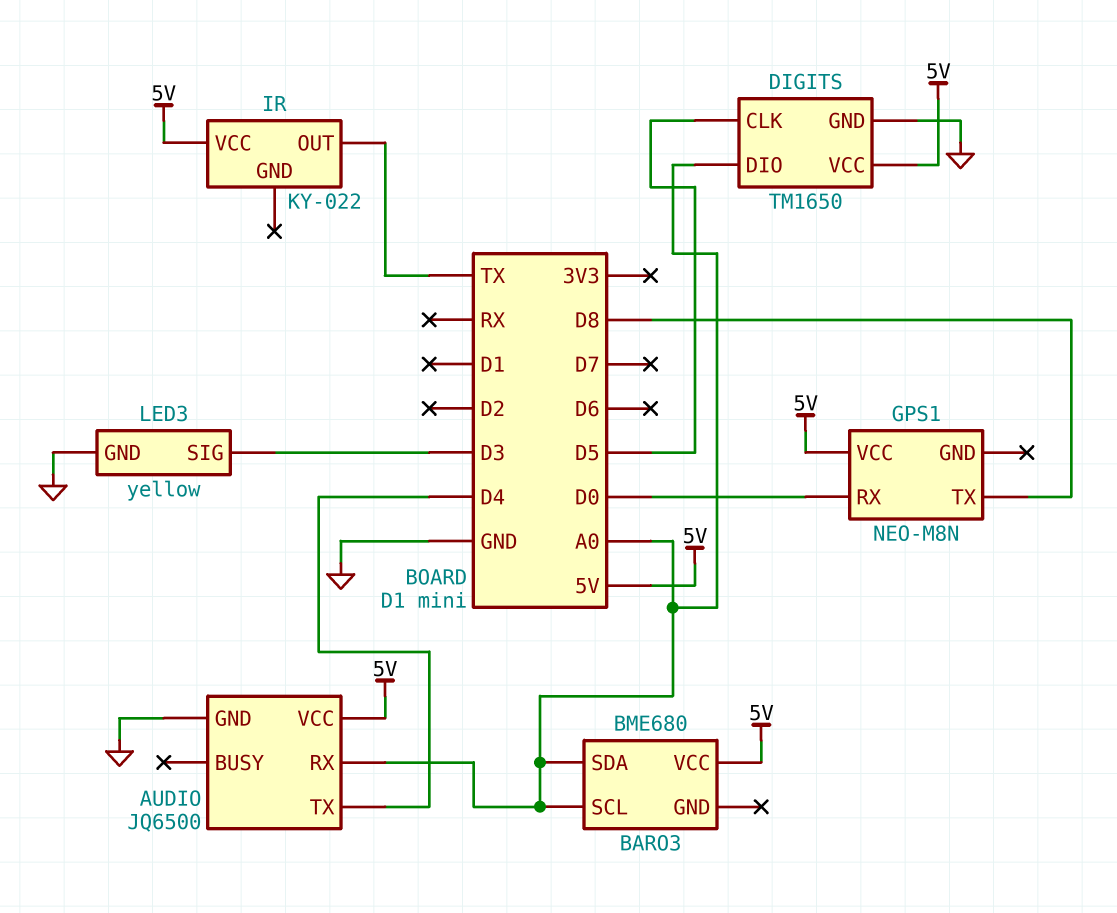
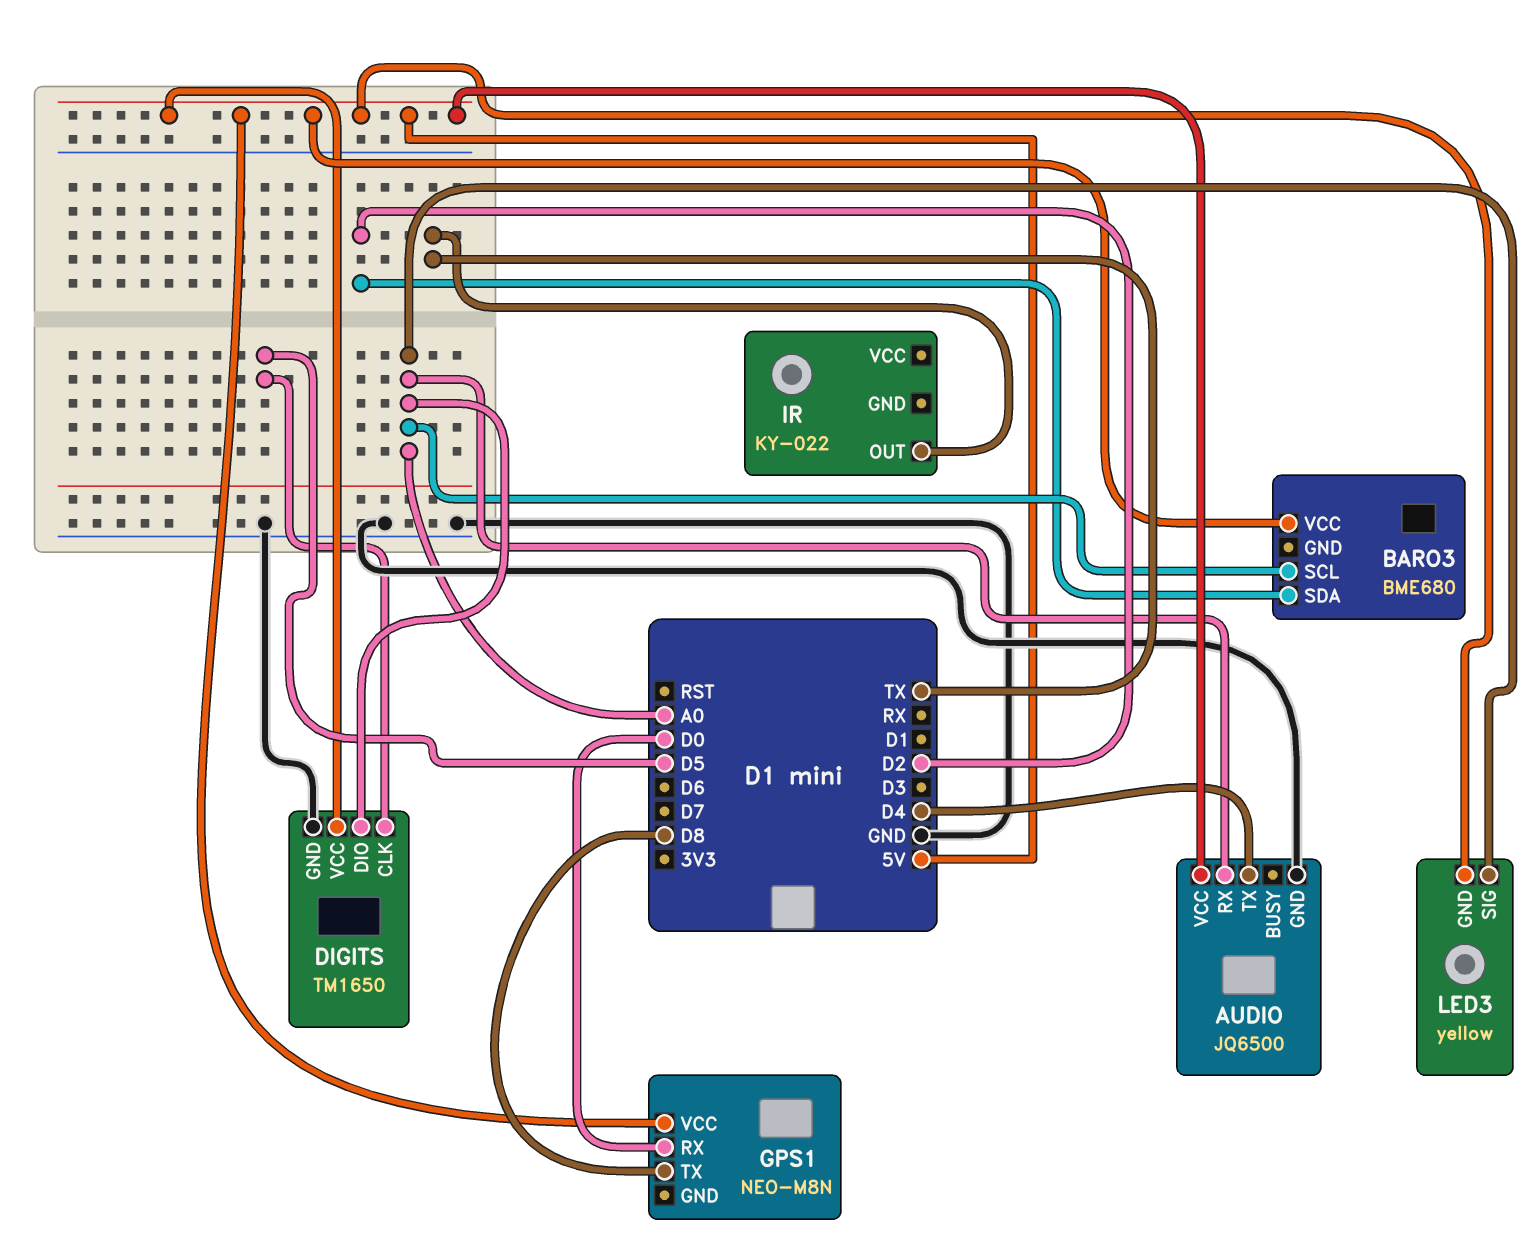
BARO3 pin SDA: A0 -> D2
IR pin VCC: 5V -> none
LED3 pin GND: GND -> 5V
LED3 pin SIG: D3 -> A0

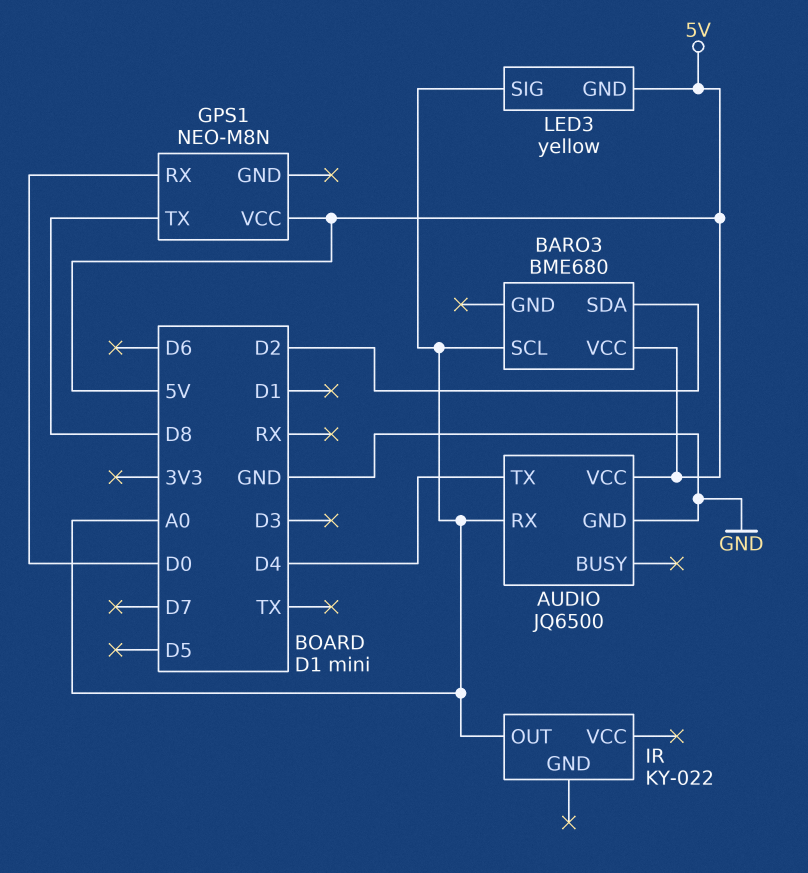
DIGITS: TM1650 -> none
DIGITS pin CLK: D5 -> none
DIGITS pin DIO: A0 -> none
DIGITS pin GND: GND -> none
DIGITS pin VCC: 5V -> none
IR pin OUT: TX -> A0

